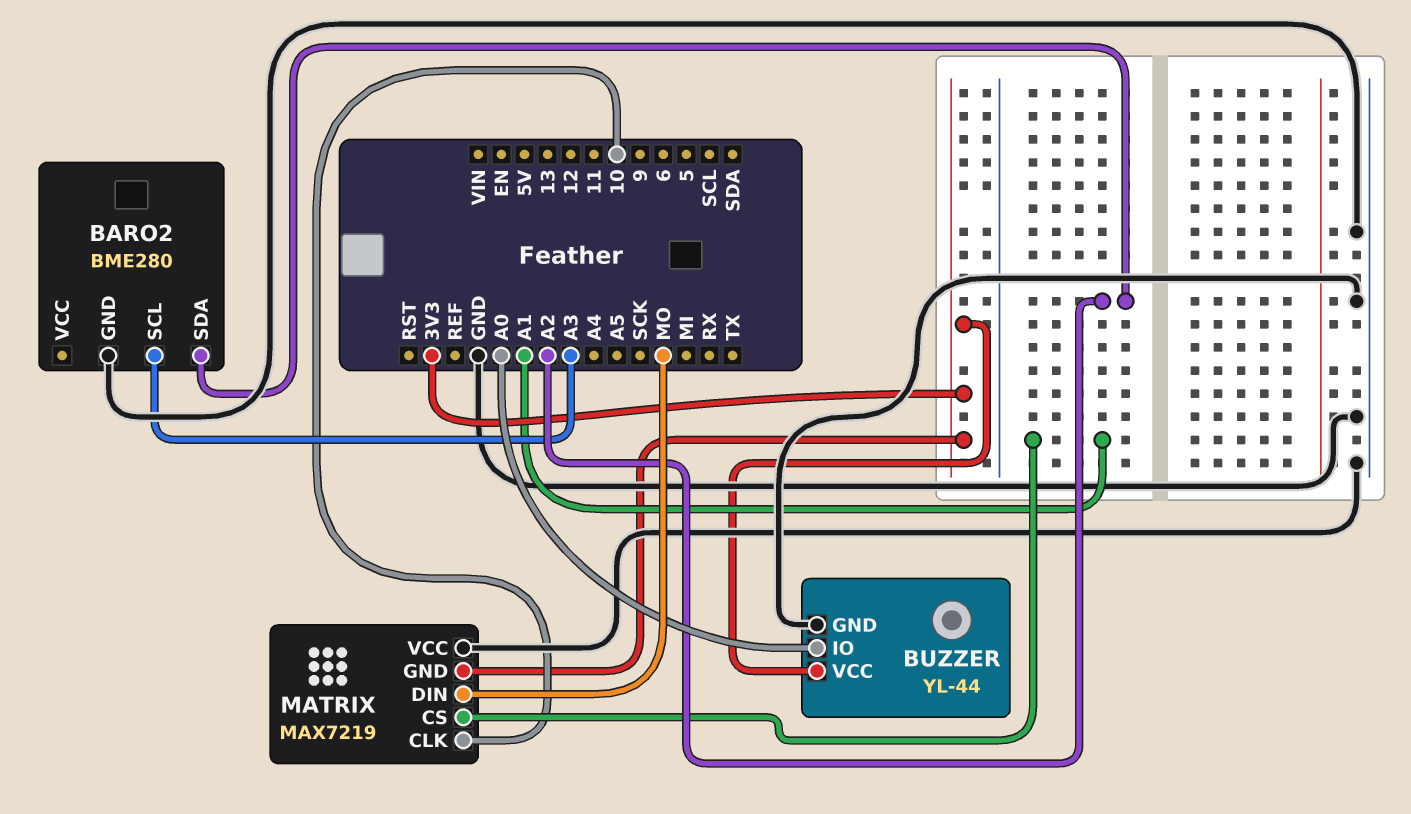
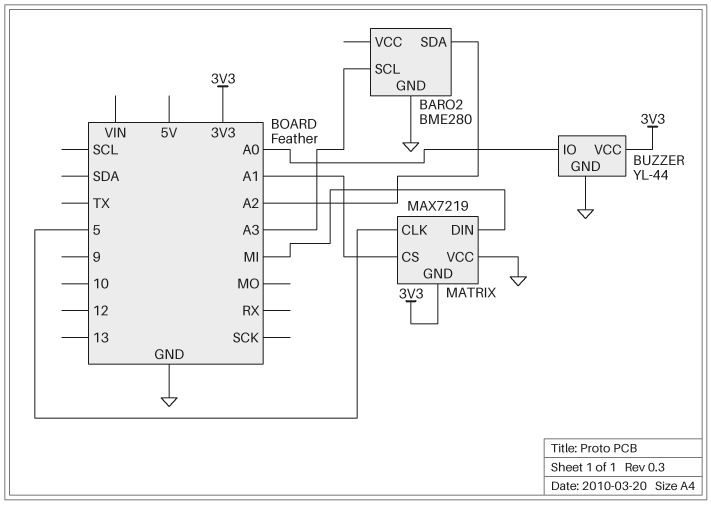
MATRIX pin CLK: 10 -> 5
MATRIX pin DIN: MO -> MI

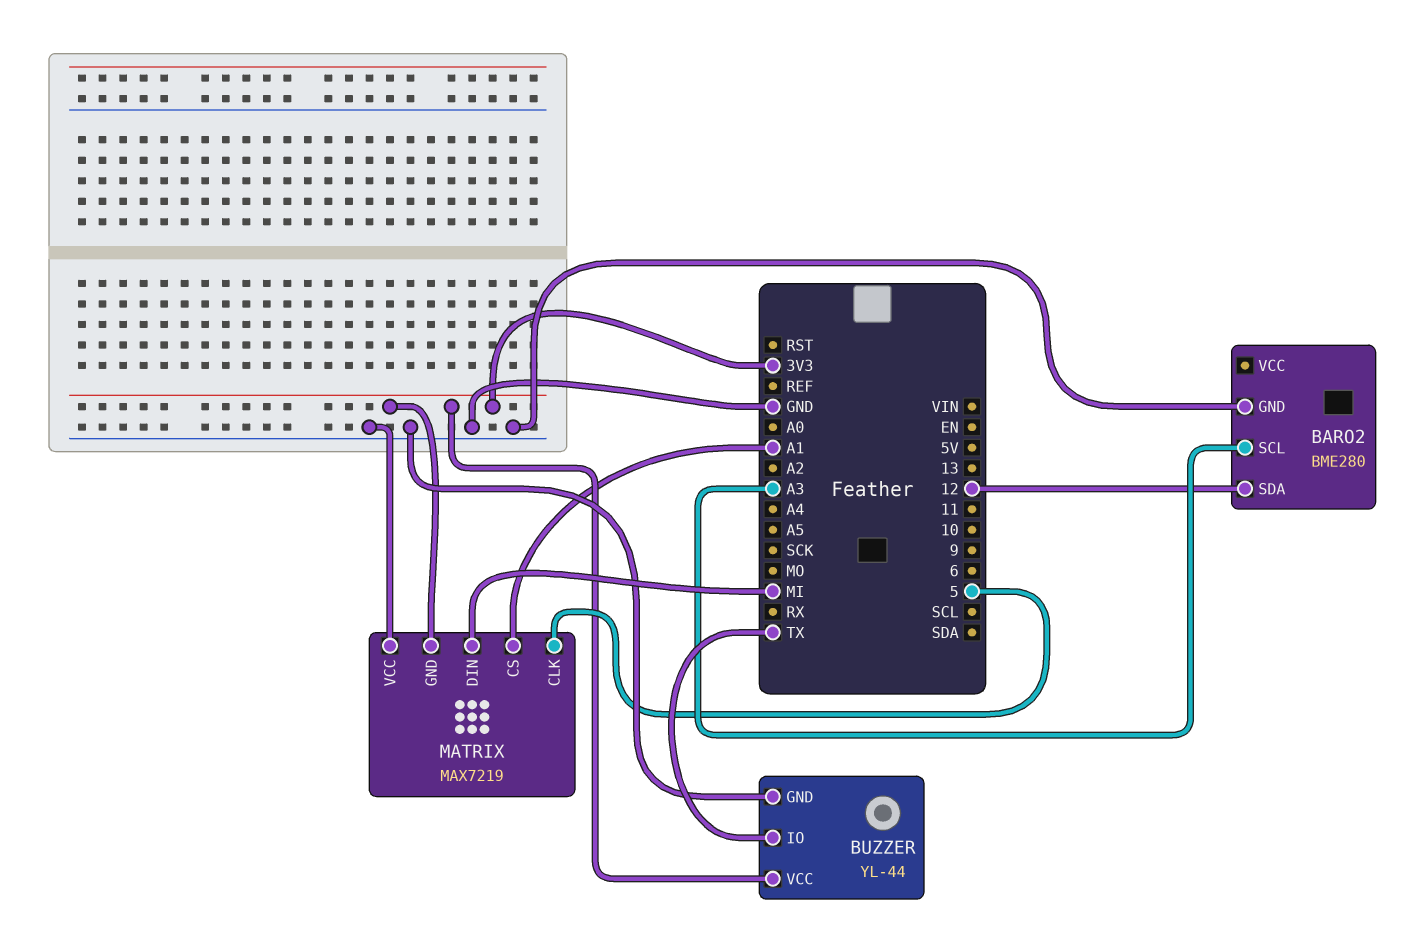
BARO2 pin SDA: A2 -> 12
BUZZER pin IO: A0 -> TX

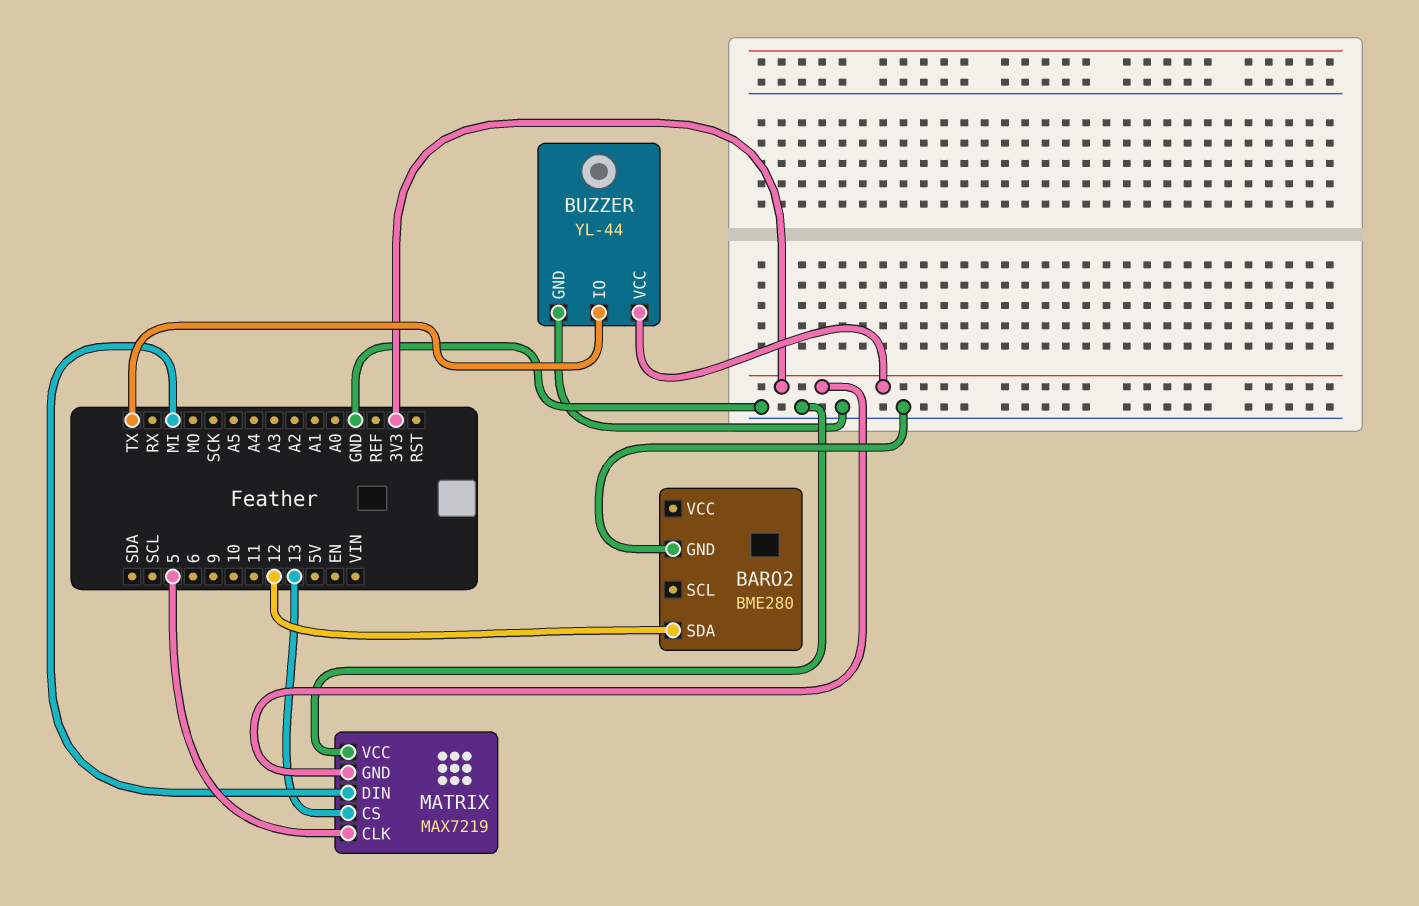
BARO2 pin SCL: A3 -> none
MATRIX pin CS: A1 -> 13

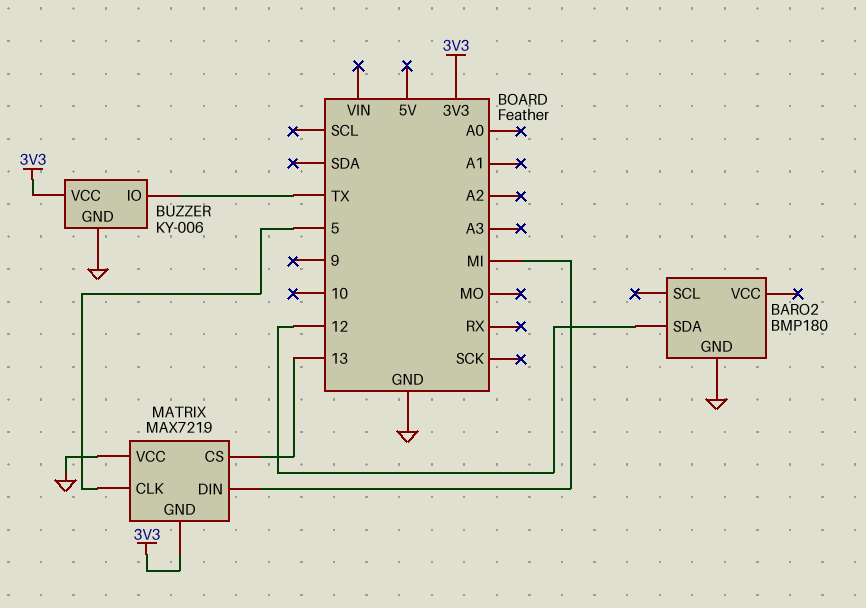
BARO2: BME280 -> BMP180
BUZZER: YL-44 -> KY-006

